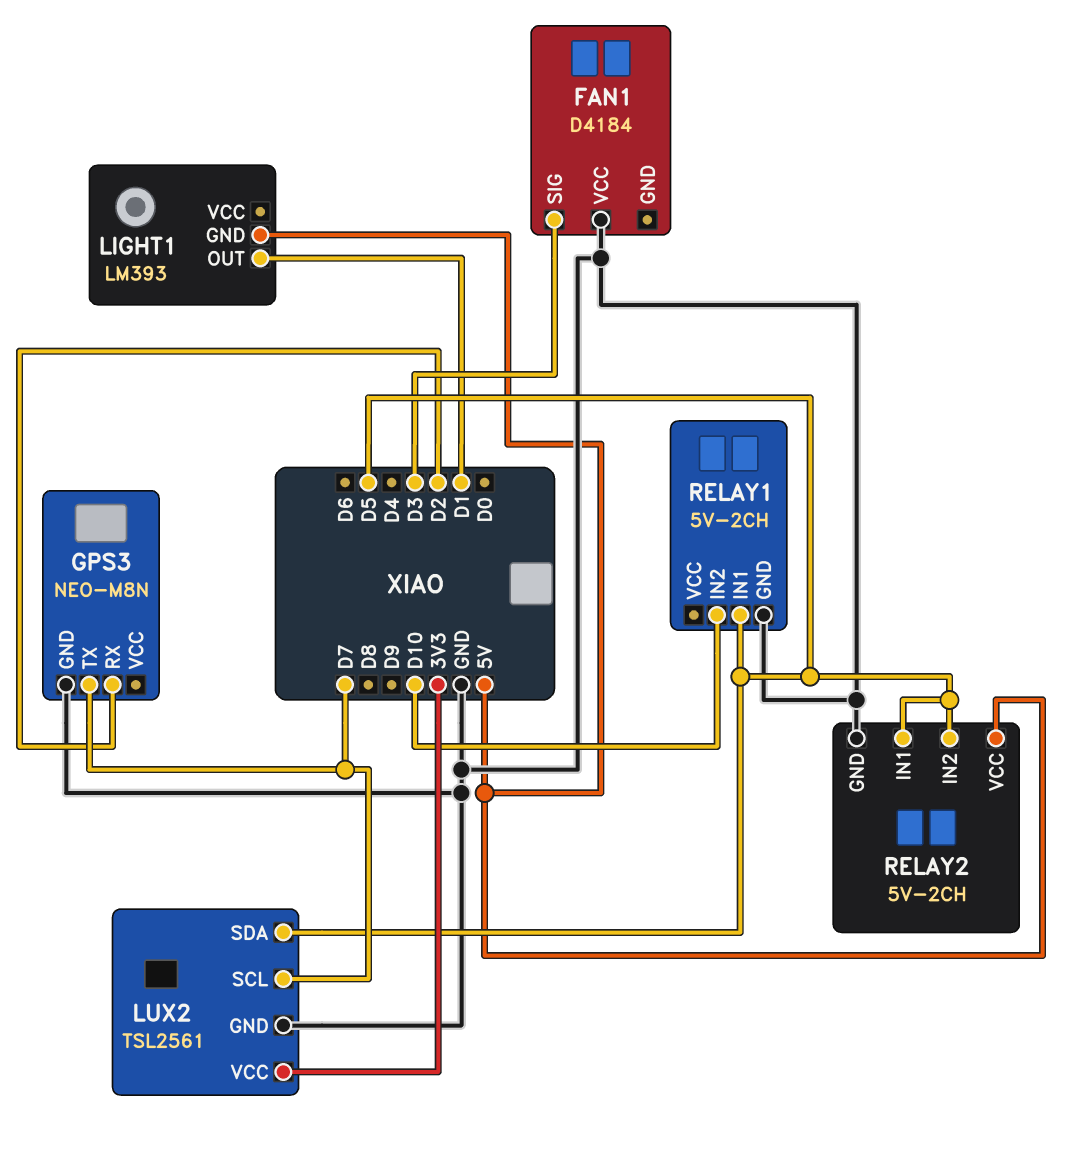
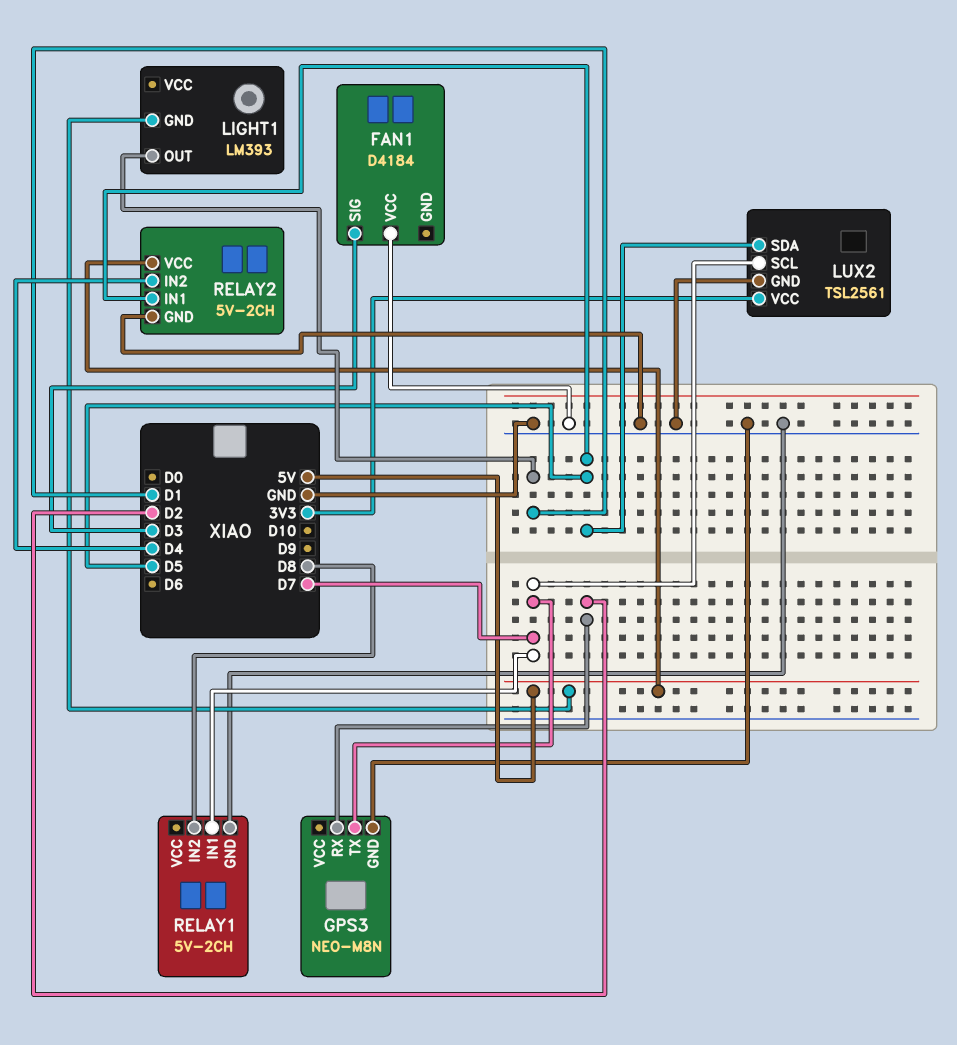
RELAY1 pin IN1: D5 -> D7
RELAY1 pin IN2: D10 -> D8
RELAY2 pin IN2: D5 -> D4

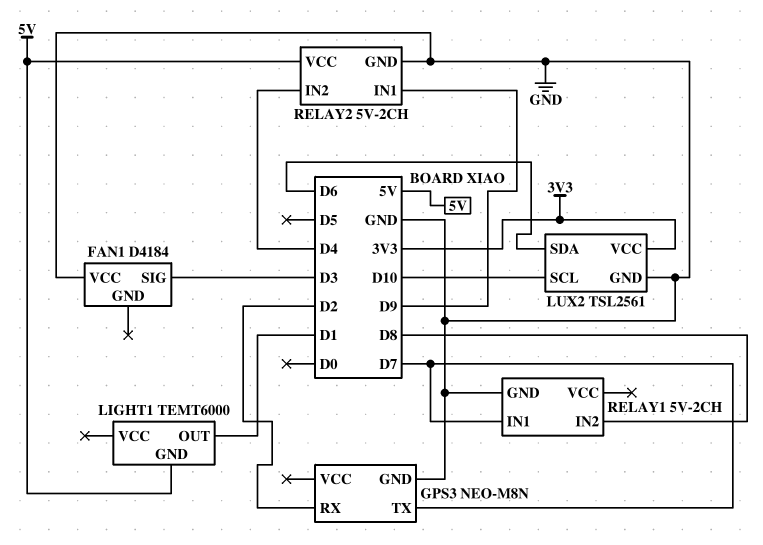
LIGHT1: LM393 -> TEMT6000
LUX2 pin SCL: D7 -> D10
LUX2 pin SDA: D5 -> D6
RELAY2 pin IN1: D5 -> D9

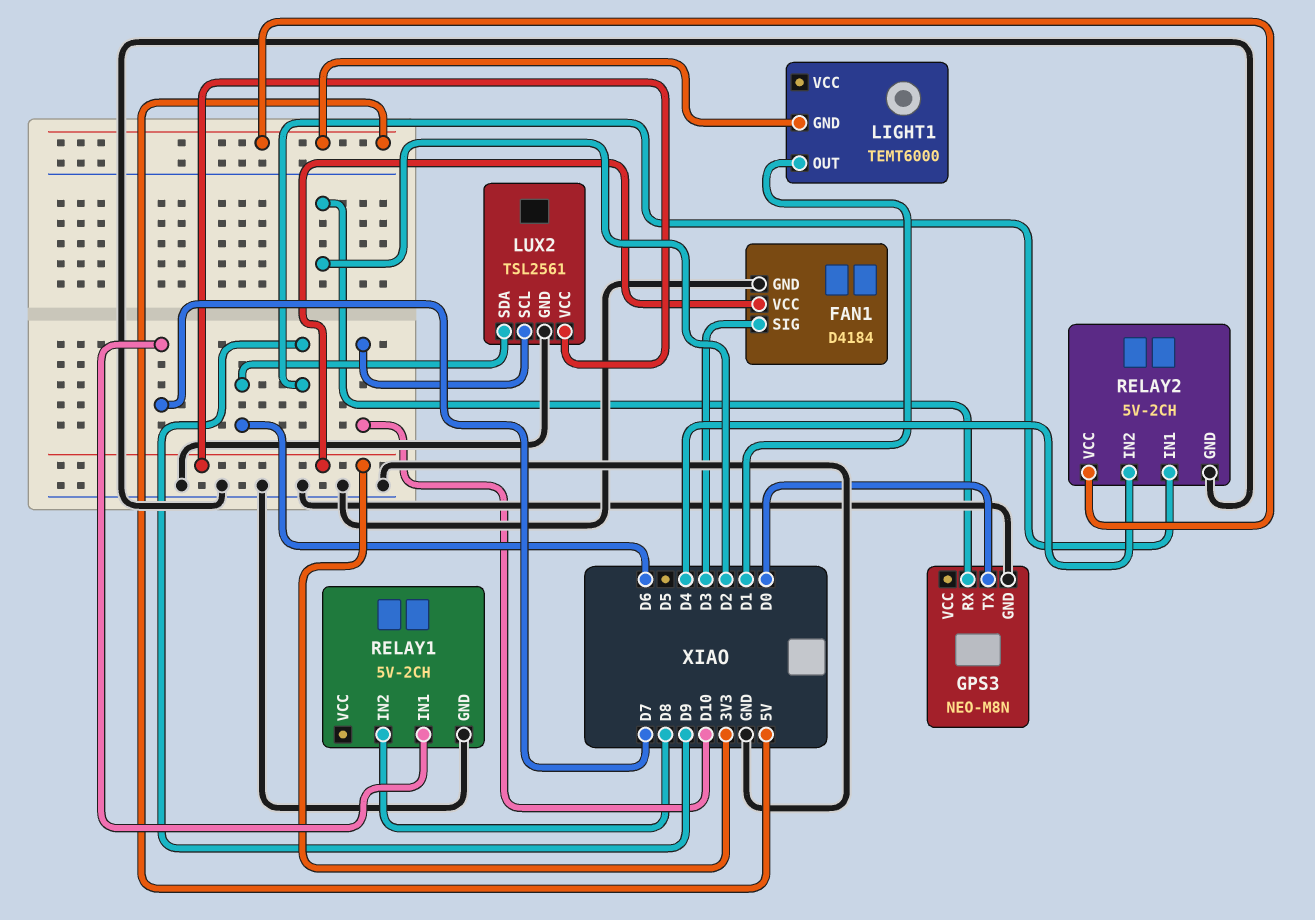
FAN1 pin GND: none -> GND
FAN1 pin VCC: GND -> 3V3
GPS3 pin TX: D7 -> D0

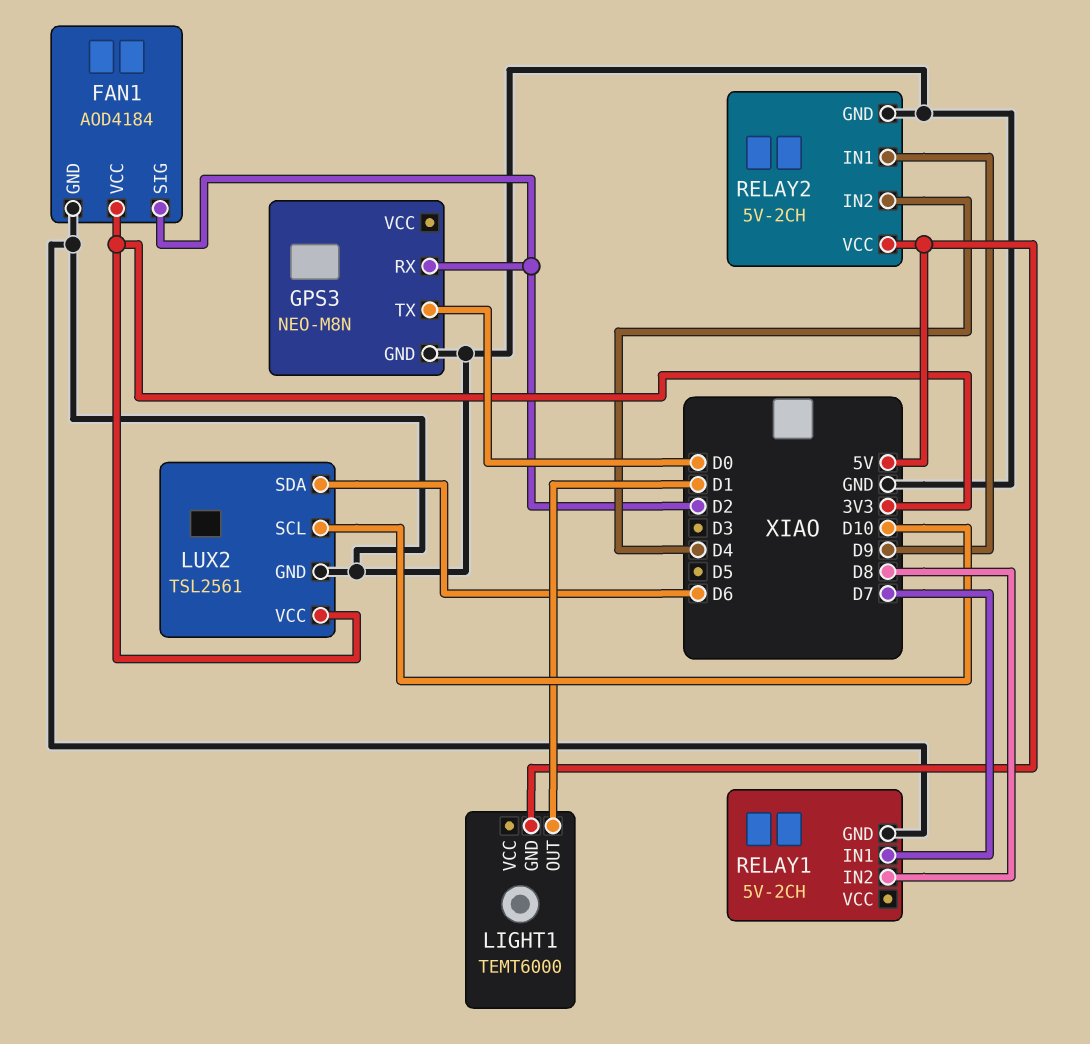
FAN1: D4184 -> AOD4184
FAN1 pin SIG: D3 -> D2

